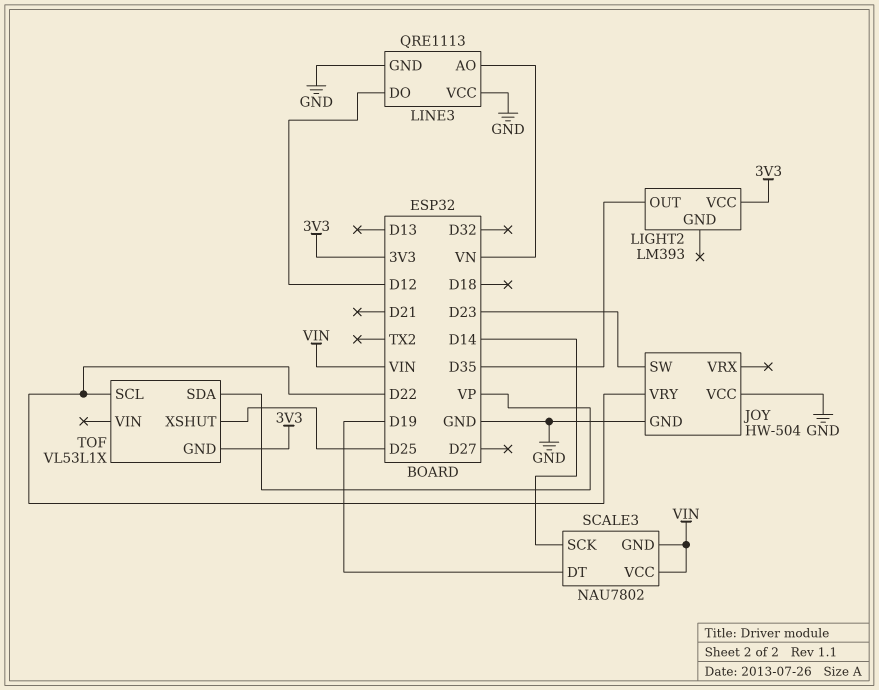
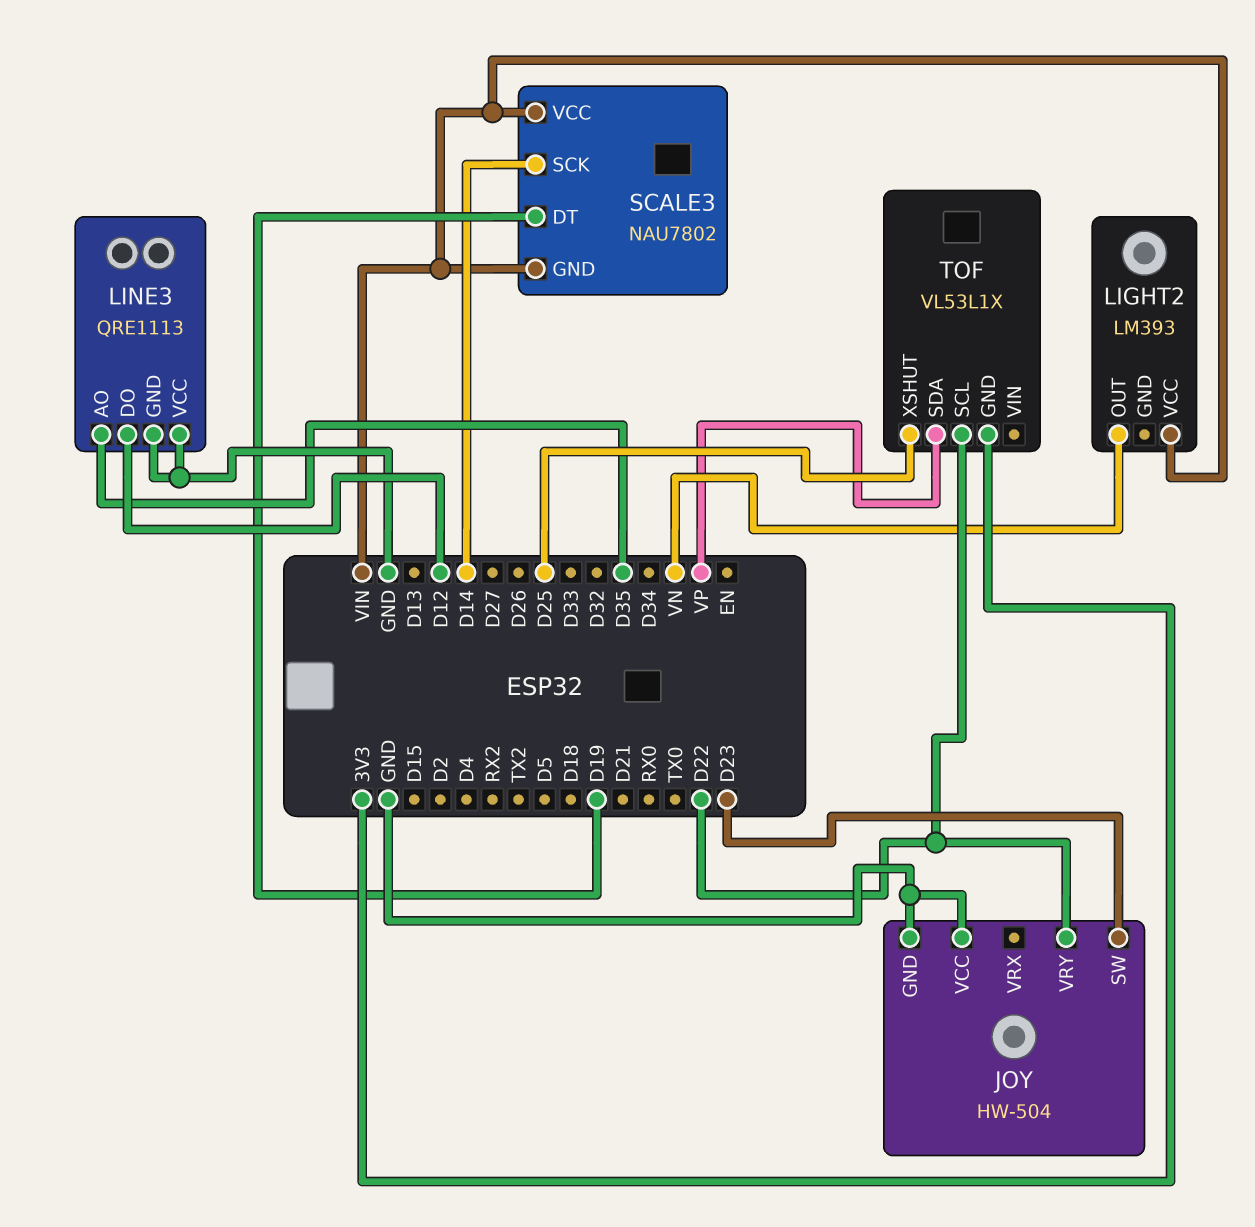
LIGHT2 pin OUT: D35 -> VN
LIGHT2 pin VCC: 3V3 -> VIN
LINE3 pin AO: VN -> D35

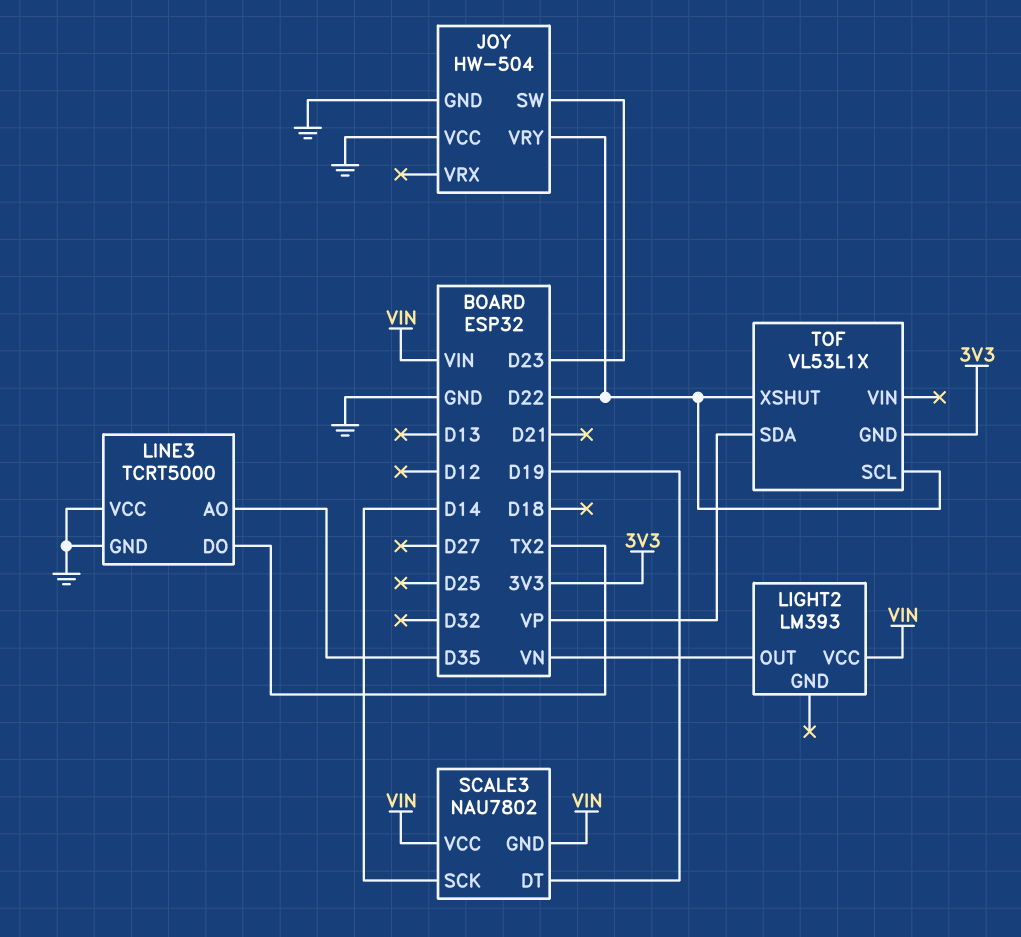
LINE3: QRE1113 -> TCRT5000
LINE3 pin DO: D12 -> TX2
TOF pin XSHUT: D25 -> D22

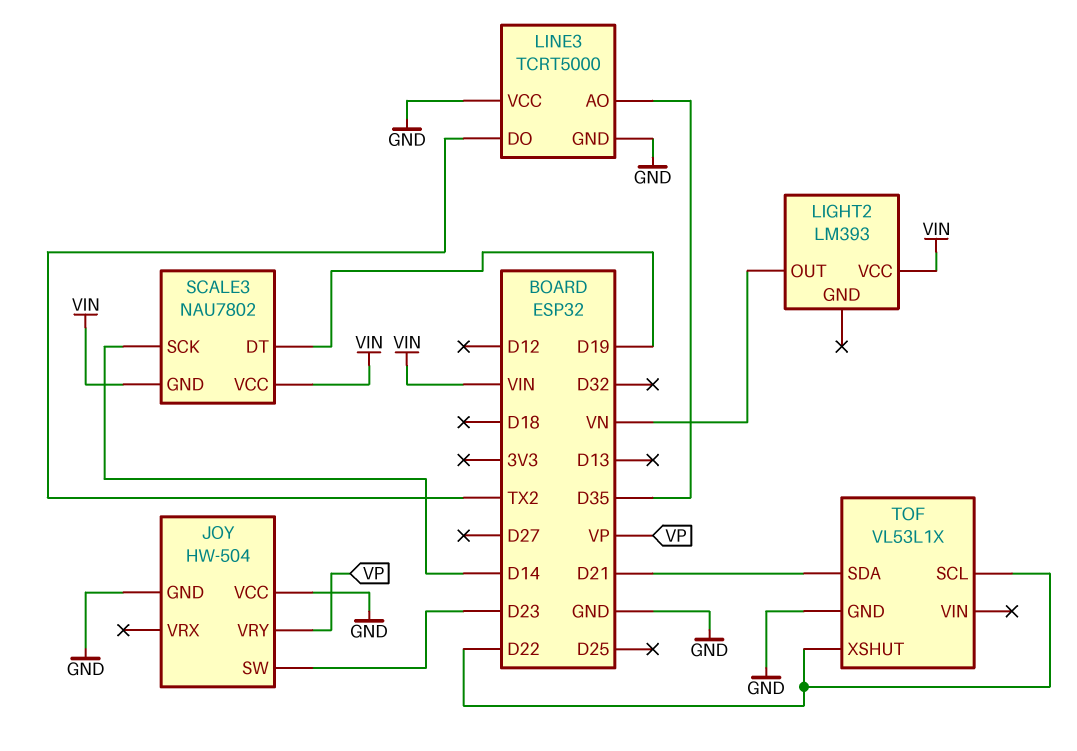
JOY pin VRY: D22 -> VP
TOF pin GND: 3V3 -> GND
TOF pin SDA: VP -> D21

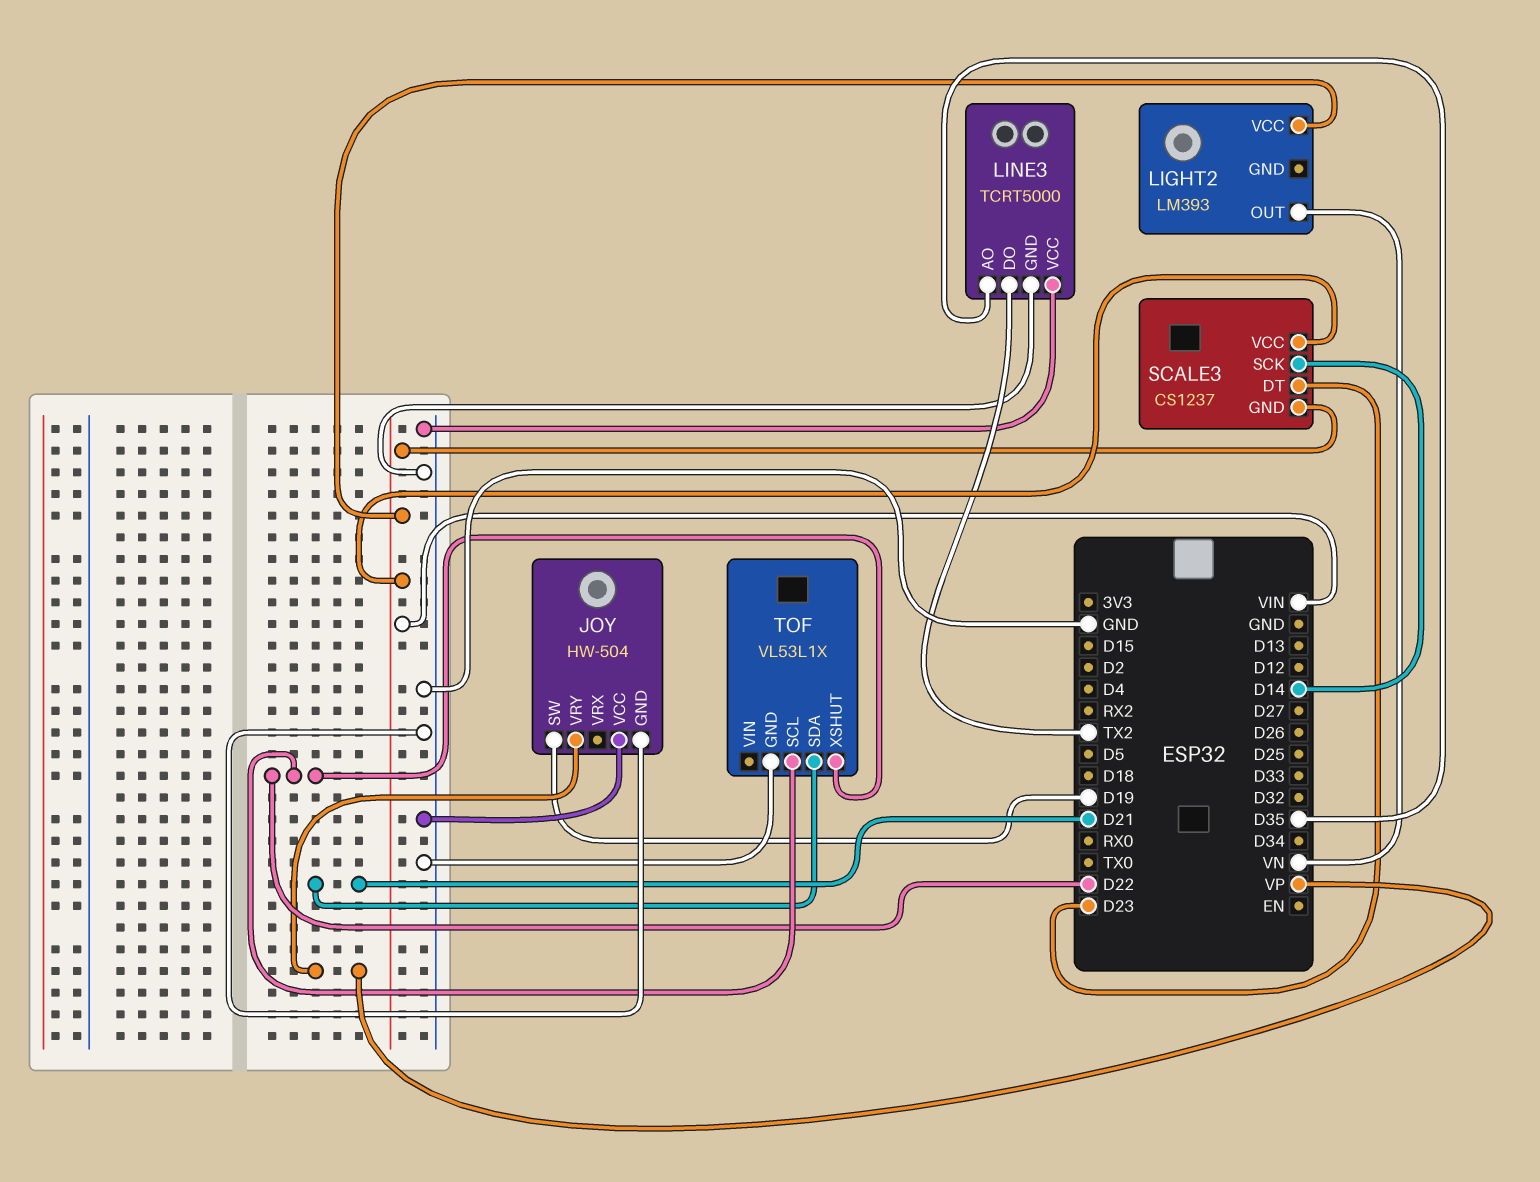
JOY pin SW: D23 -> D19
SCALE3: NAU7802 -> CS1237
SCALE3 pin DT: D19 -> D23

